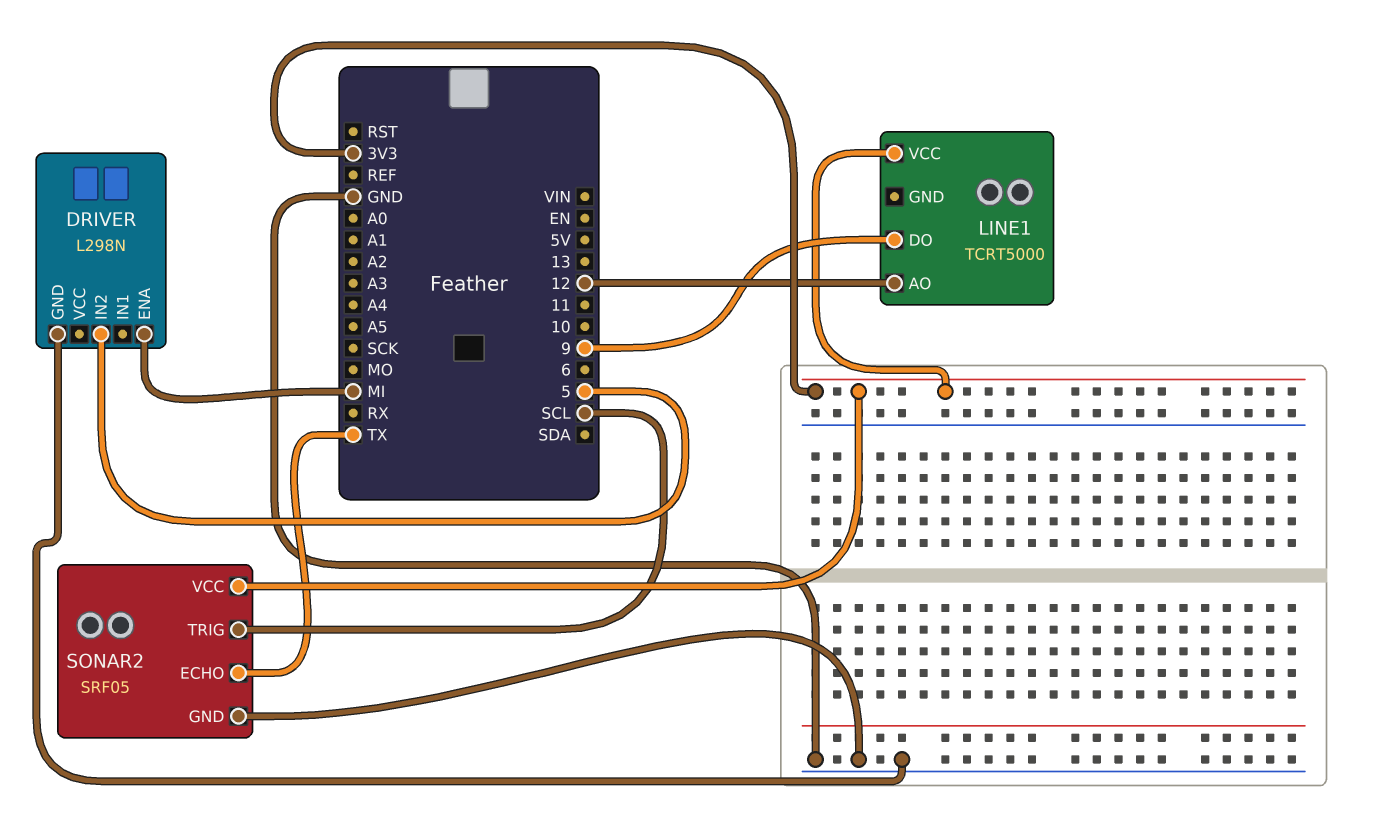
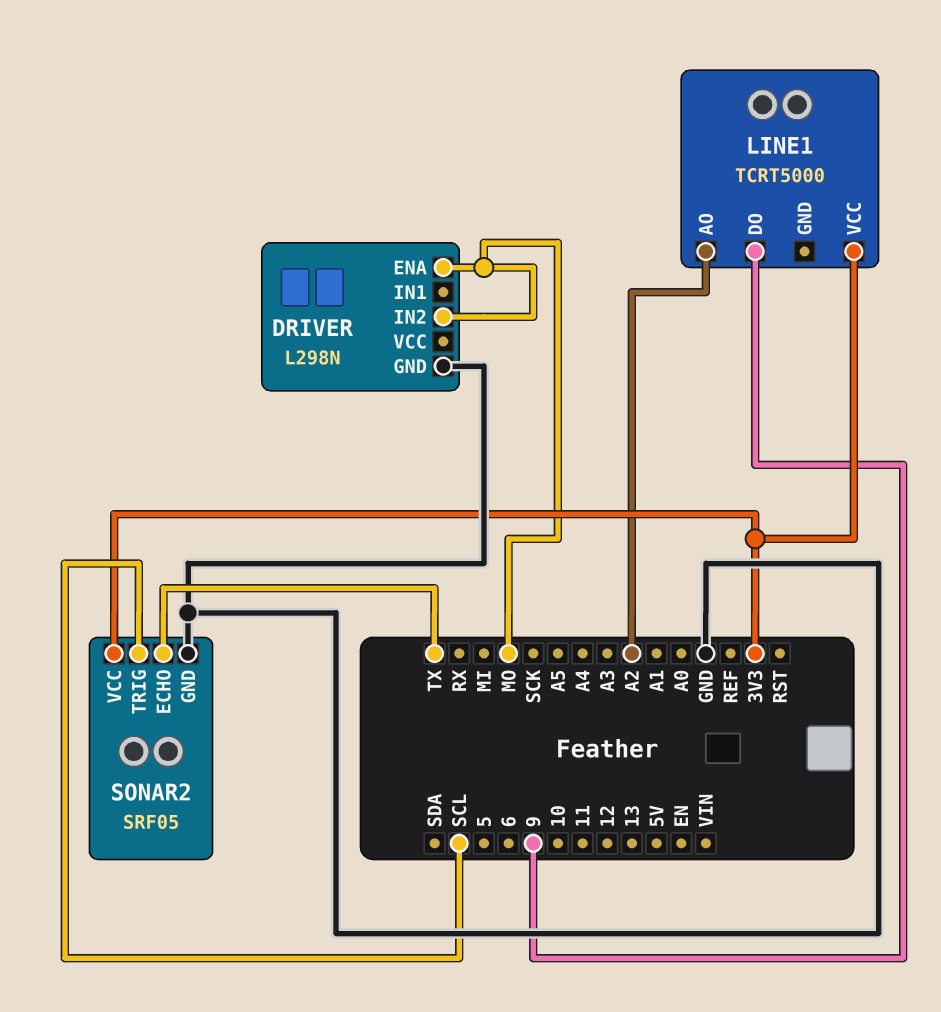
DRIVER pin ENA: MI -> MO
DRIVER pin IN2: 5 -> MO
LINE1 pin AO: 12 -> A2

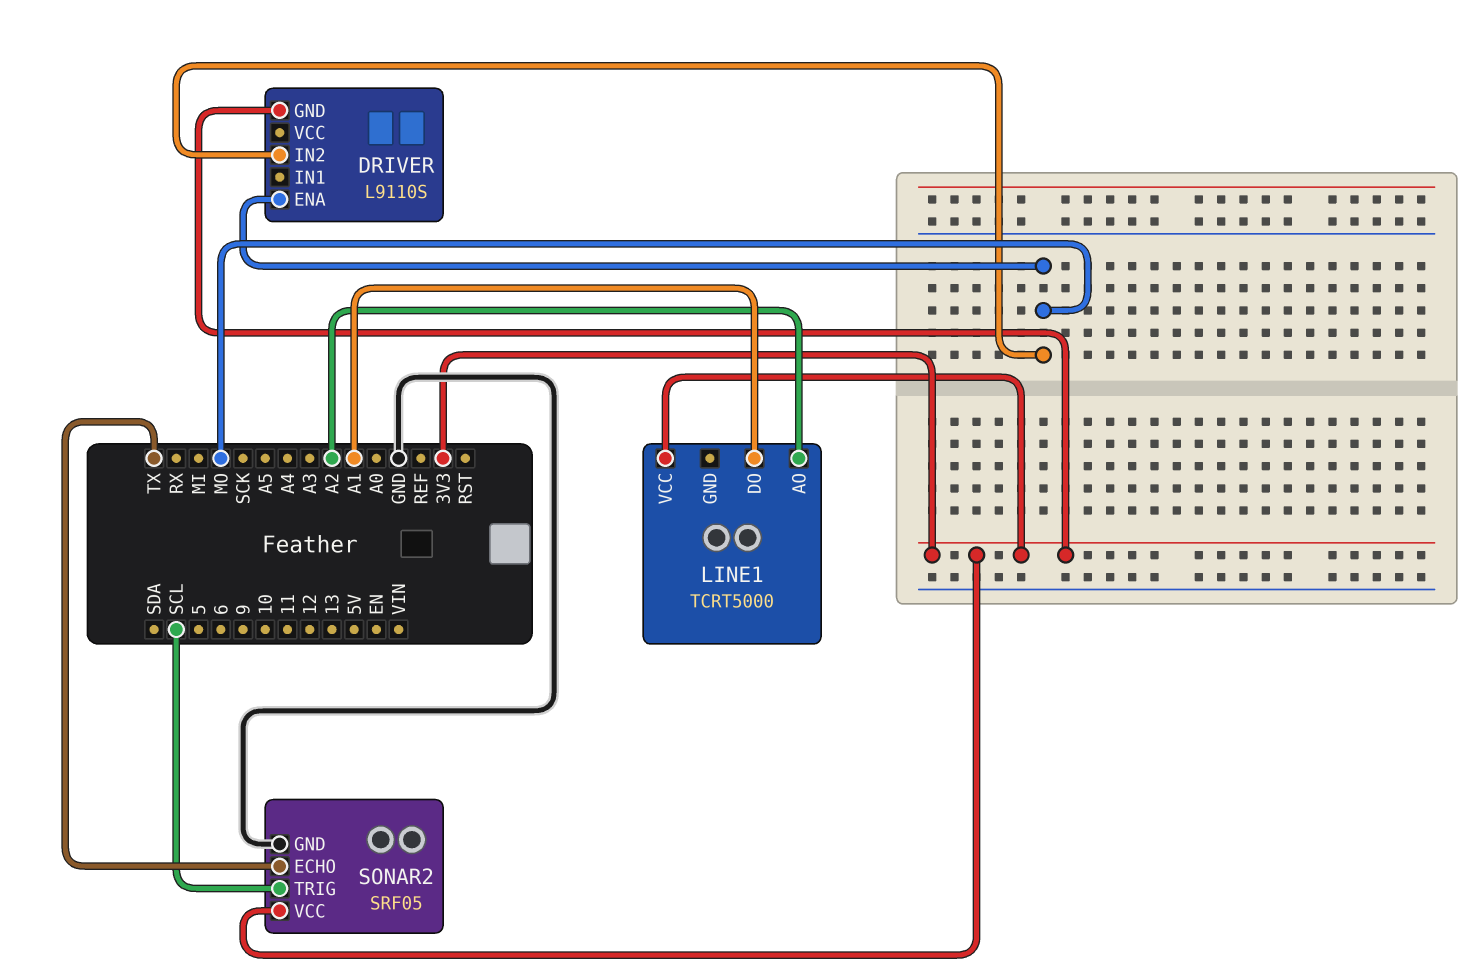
DRIVER: L298N -> L9110S
DRIVER pin GND: GND -> 3V3
LINE1 pin DO: 9 -> A1

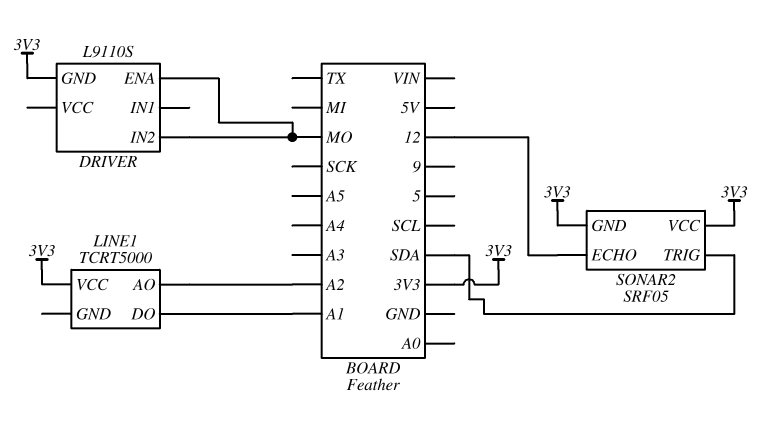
SONAR2 pin ECHO: TX -> 12
SONAR2 pin GND: GND -> 3V3
SONAR2 pin TRIG: SCL -> SDA

